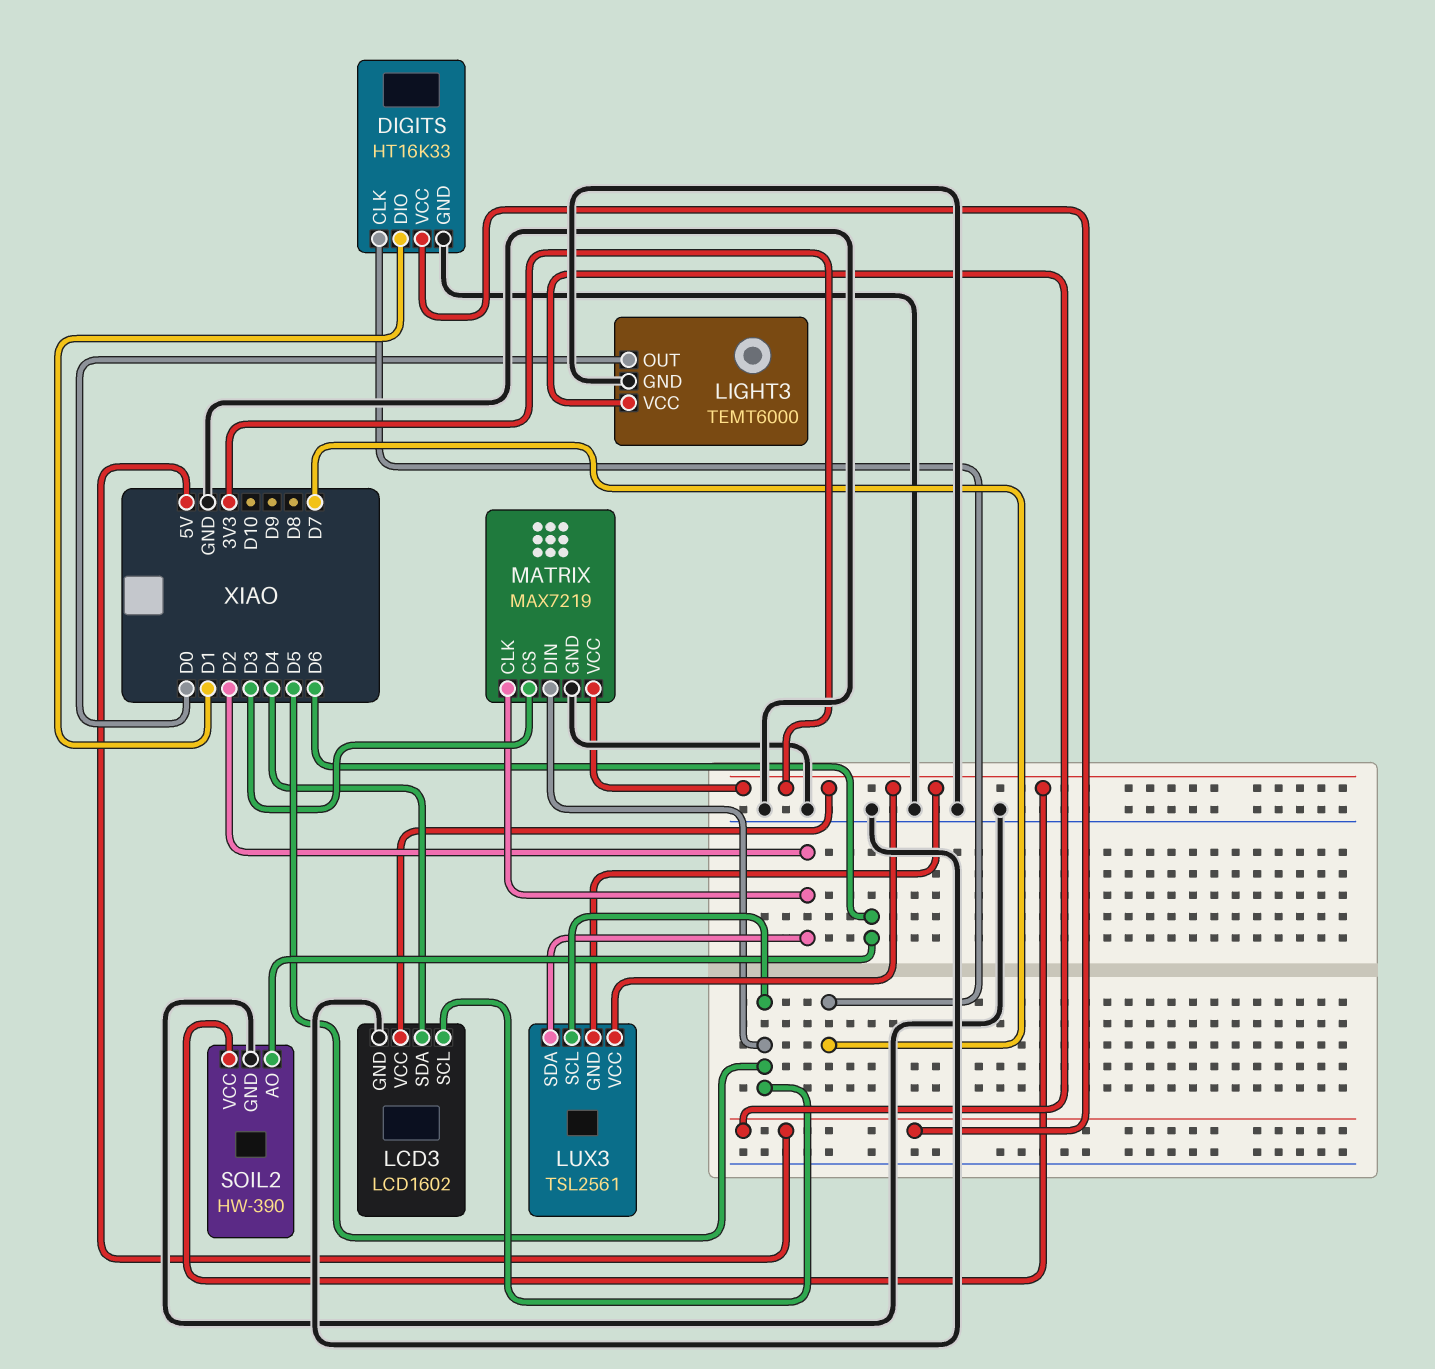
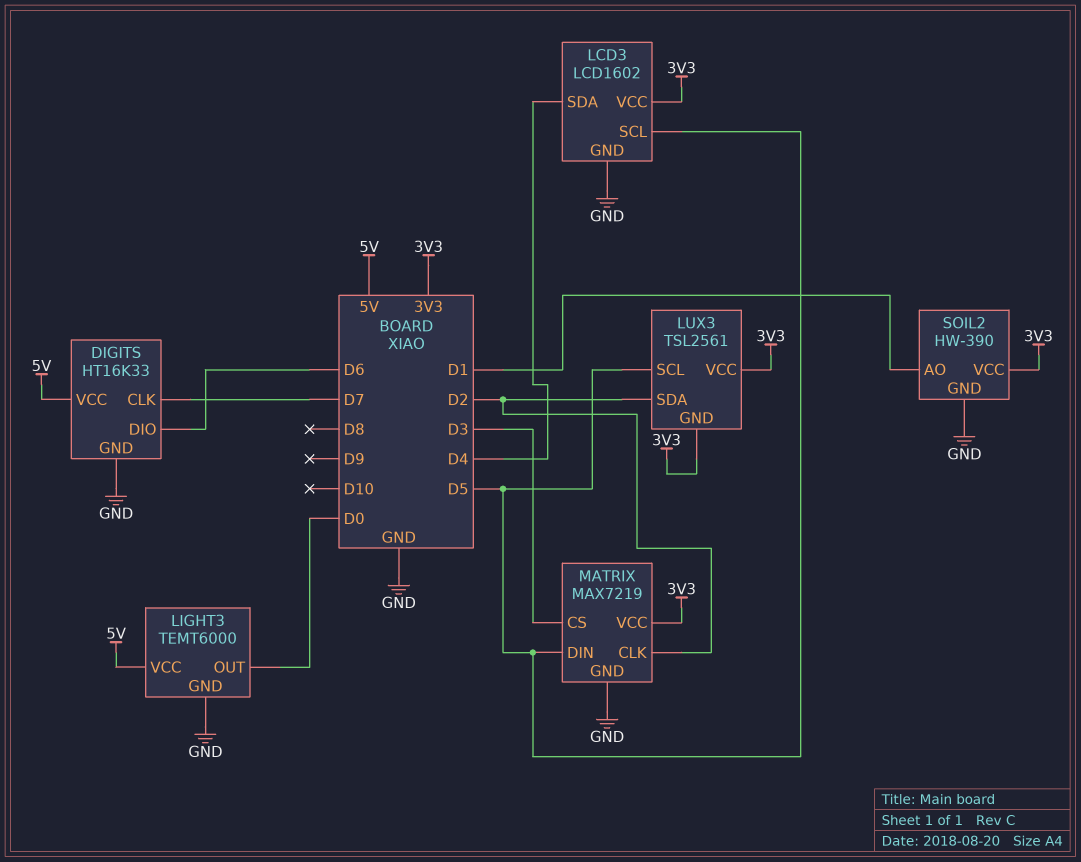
DIGITS pin DIO: D1 -> D6
SOIL2 pin AO: D6 -> D1

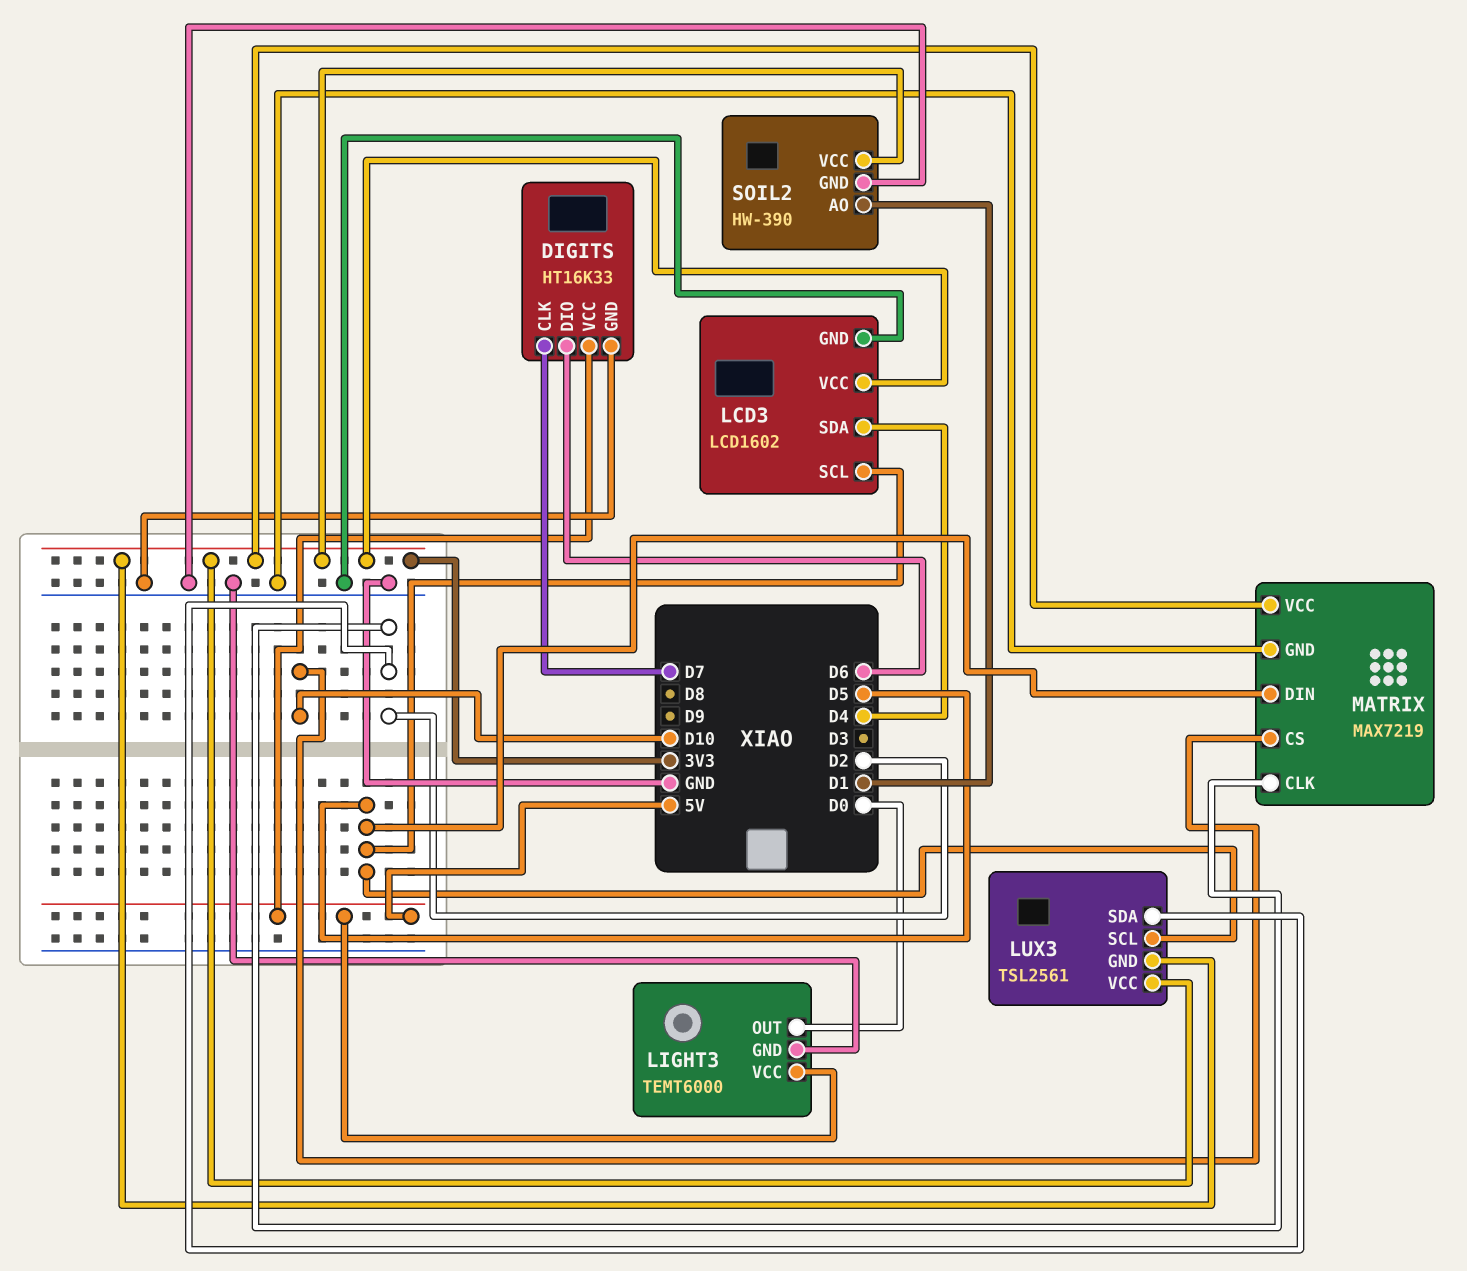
MATRIX pin CS: D3 -> D10

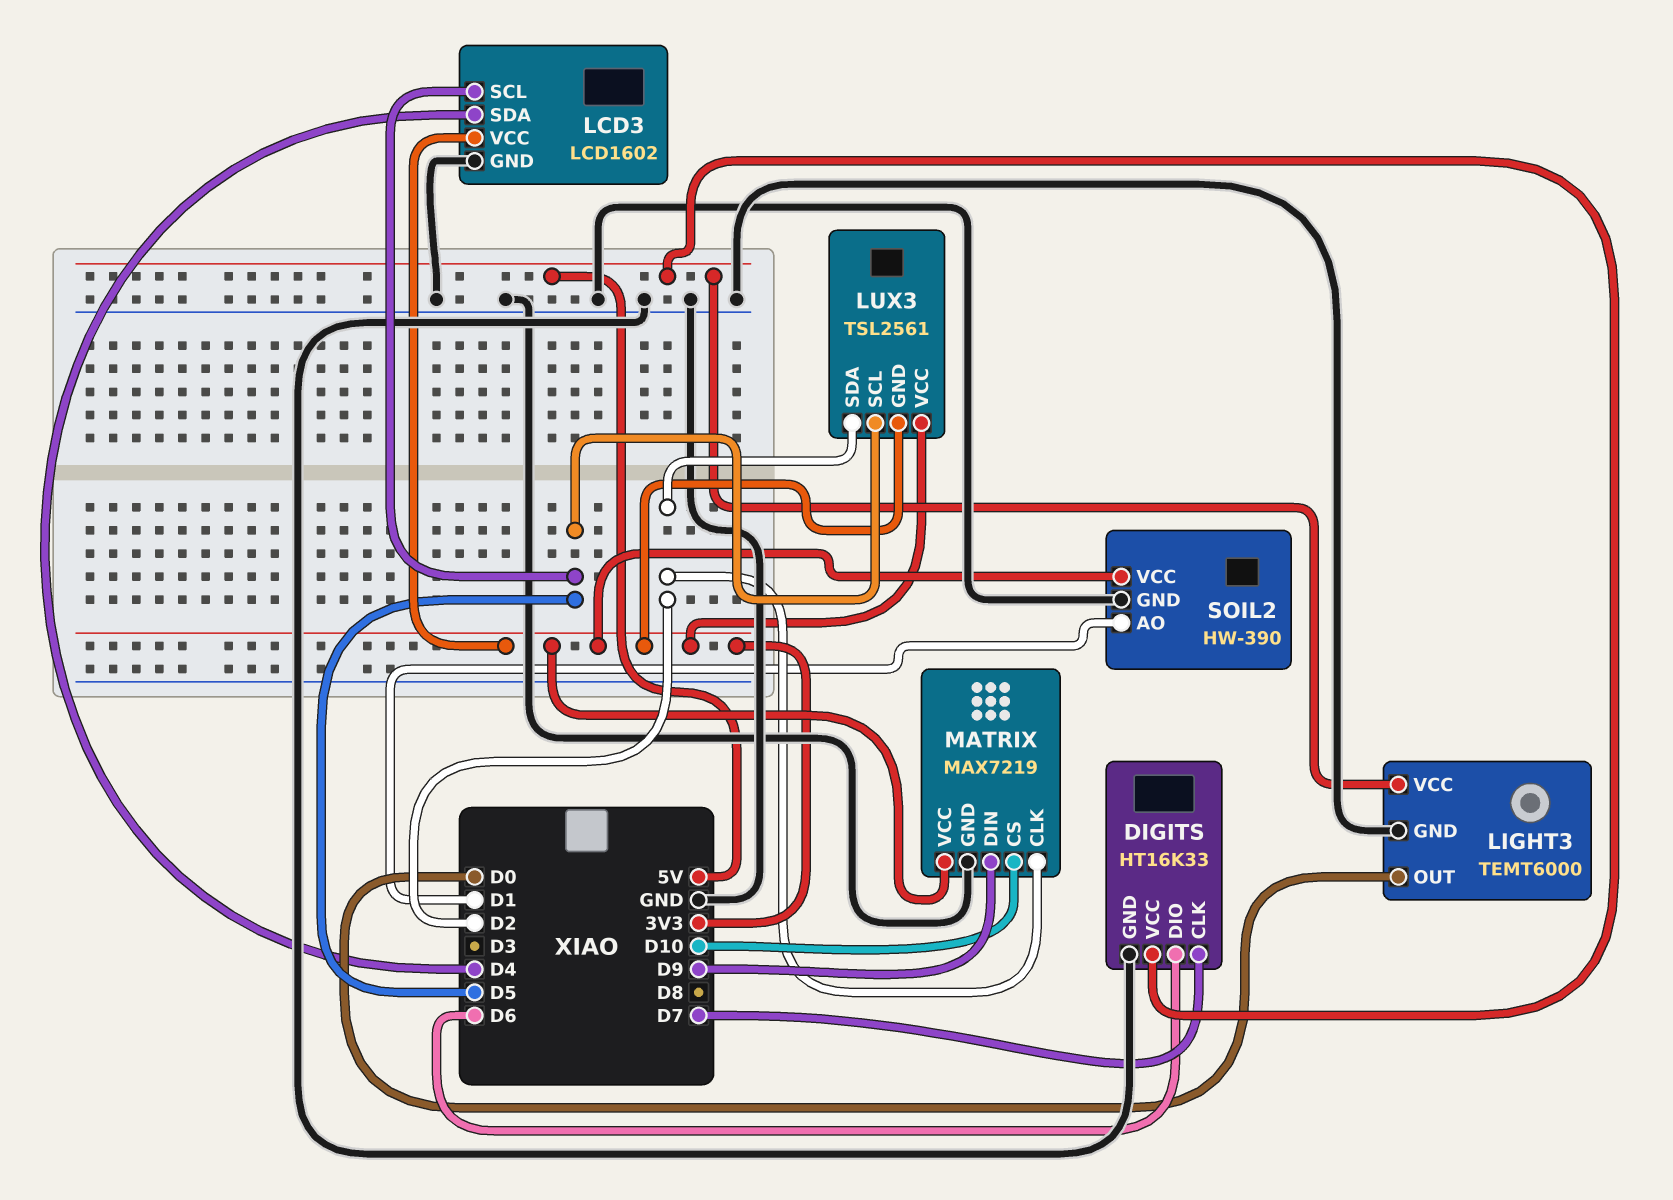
MATRIX pin DIN: D5 -> D9

